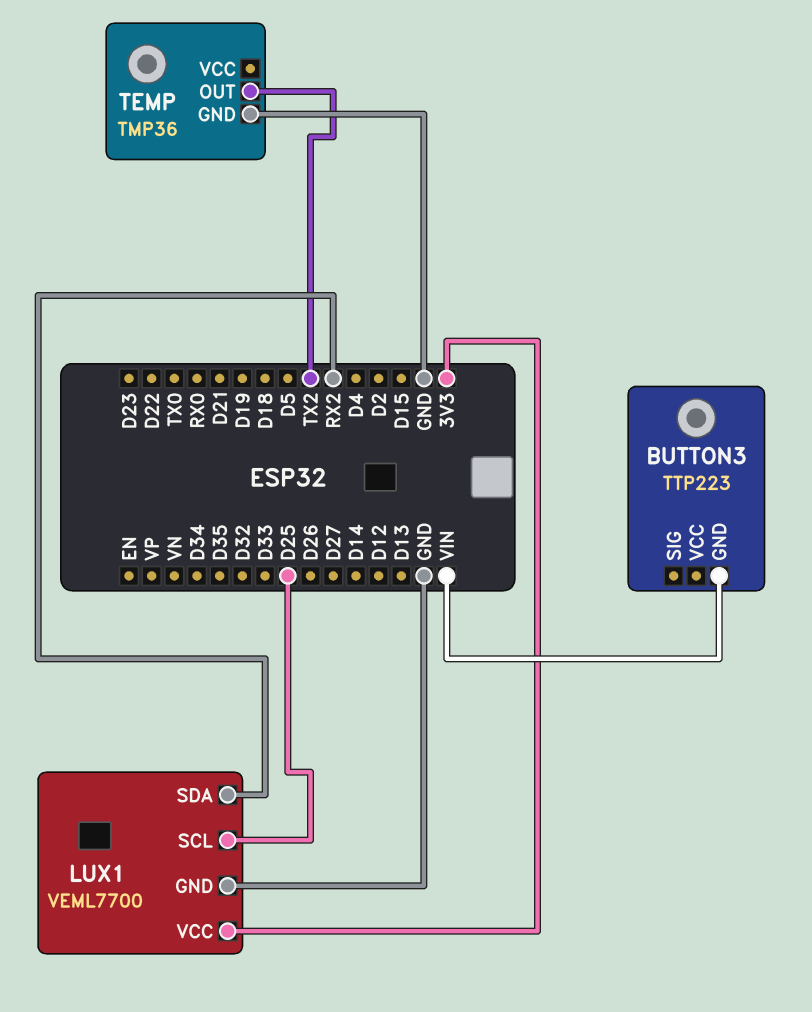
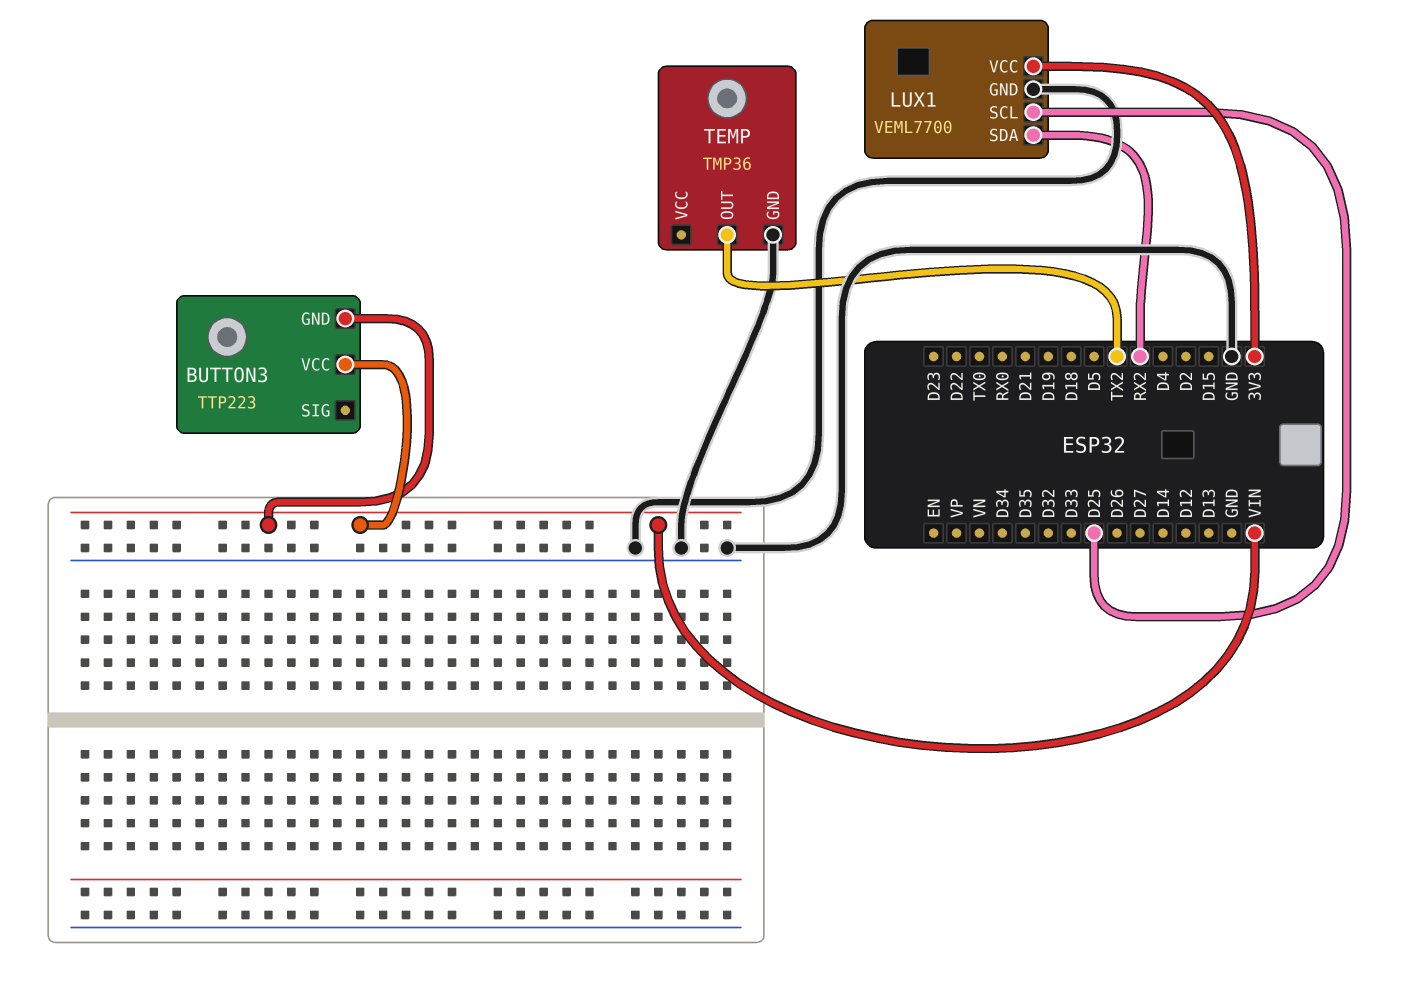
BUTTON3 pin VCC: none -> VIN

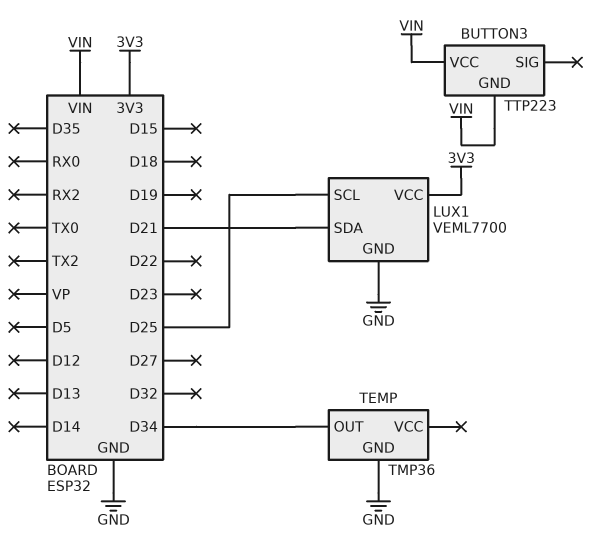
LUX1 pin SDA: RX2 -> D21
TEMP pin OUT: TX2 -> D34

